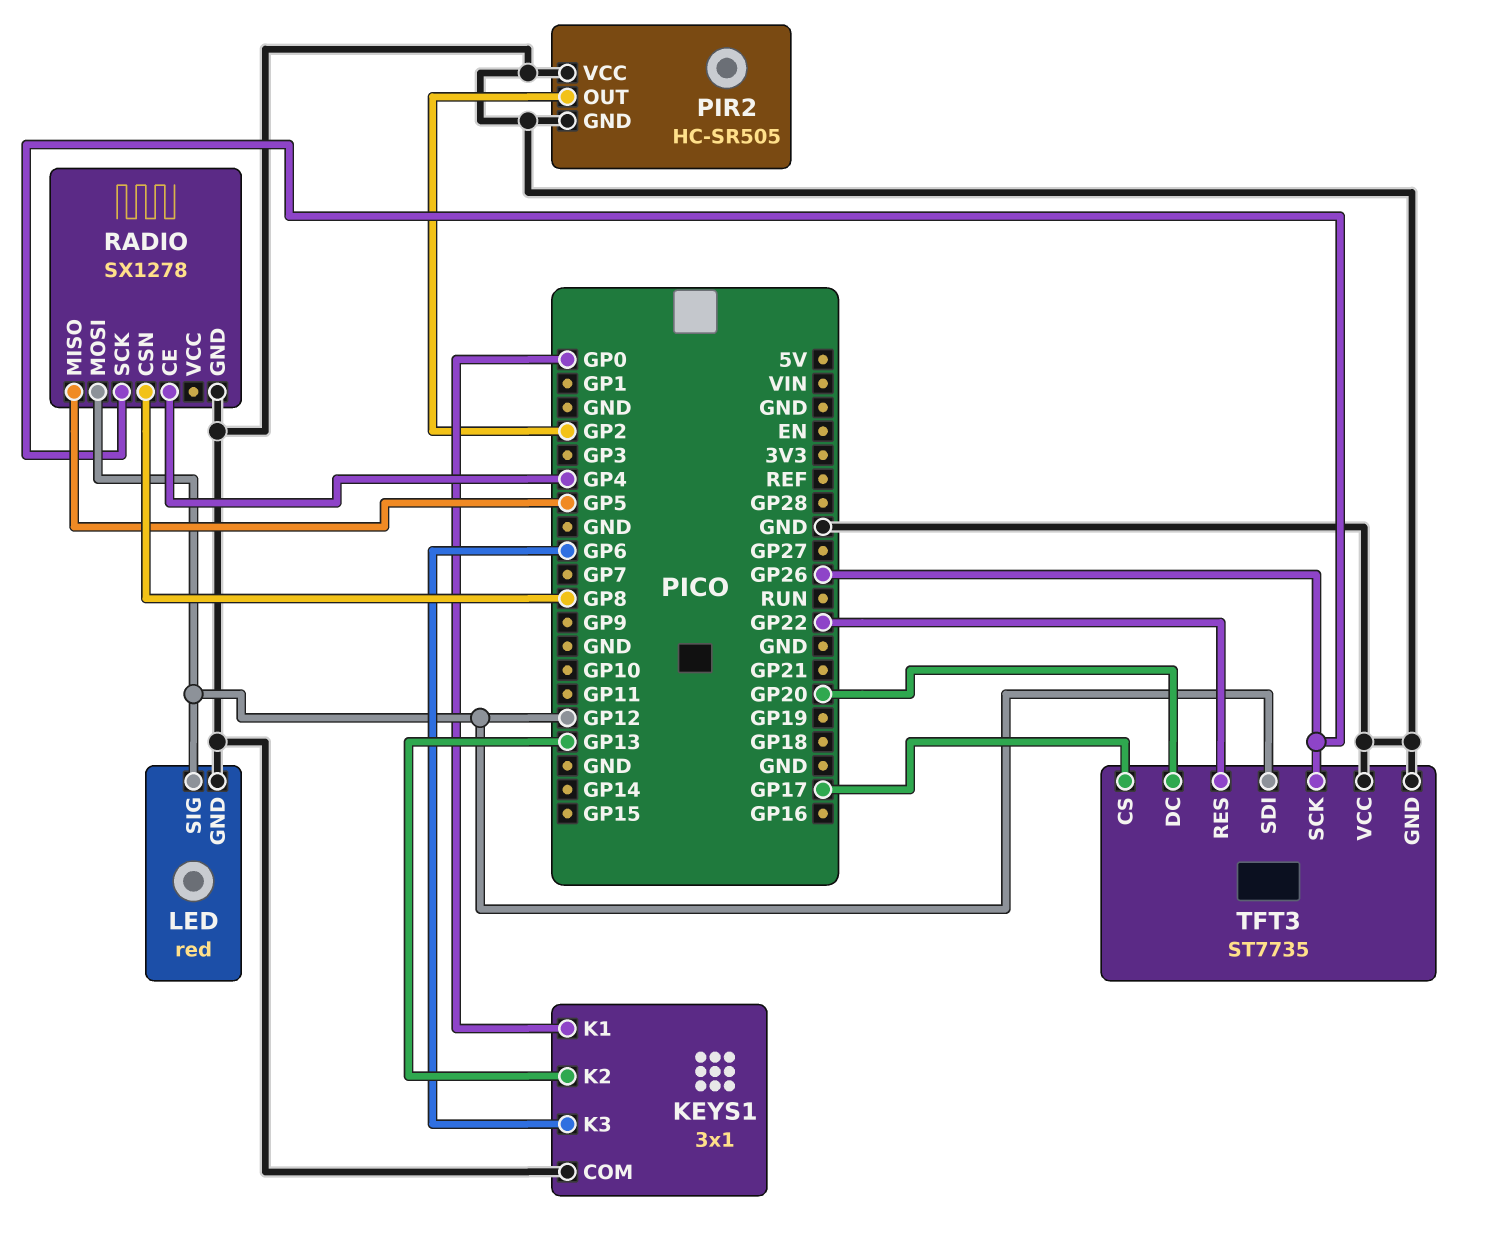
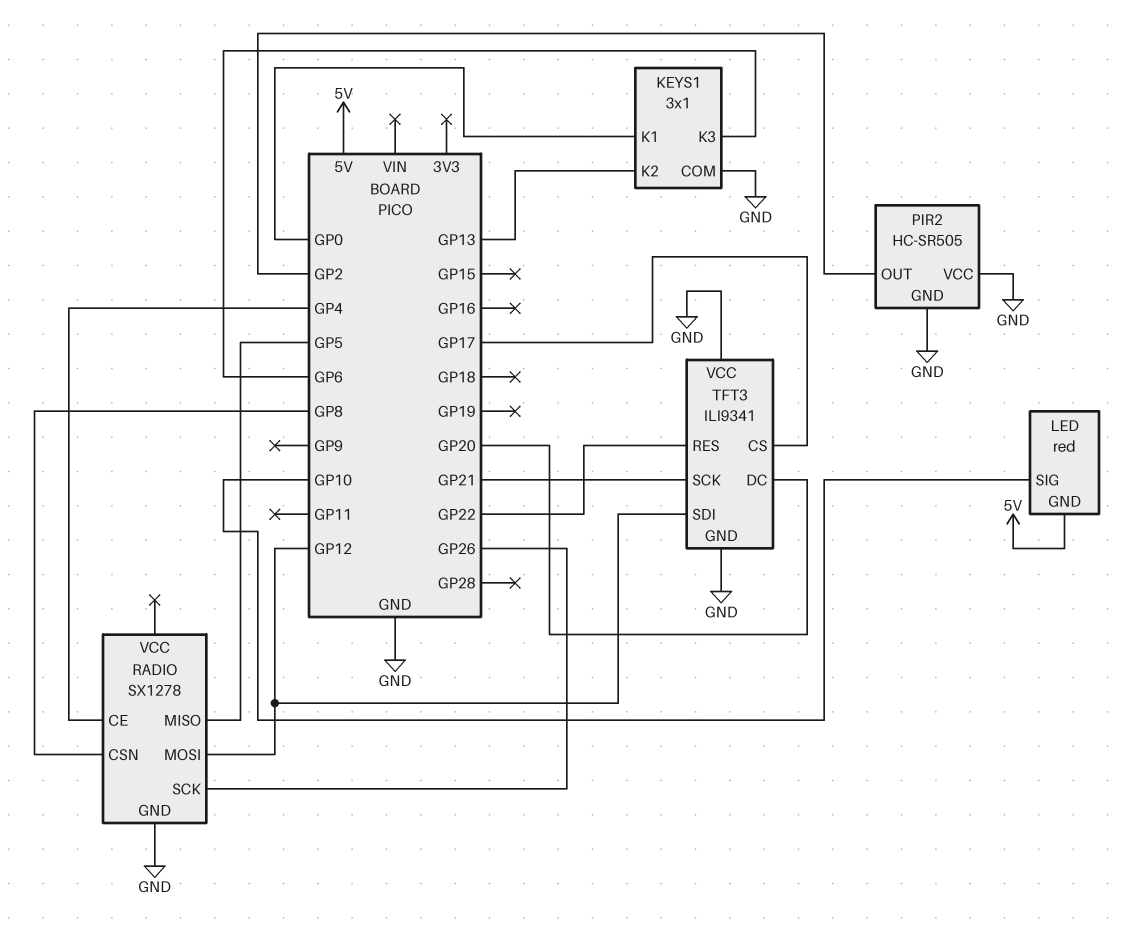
LED pin GND: GND -> 5V
LED pin SIG: GP12 -> GP10
TFT3: ST7735 -> ILI9341
TFT3 pin SCK: GP26 -> GP21

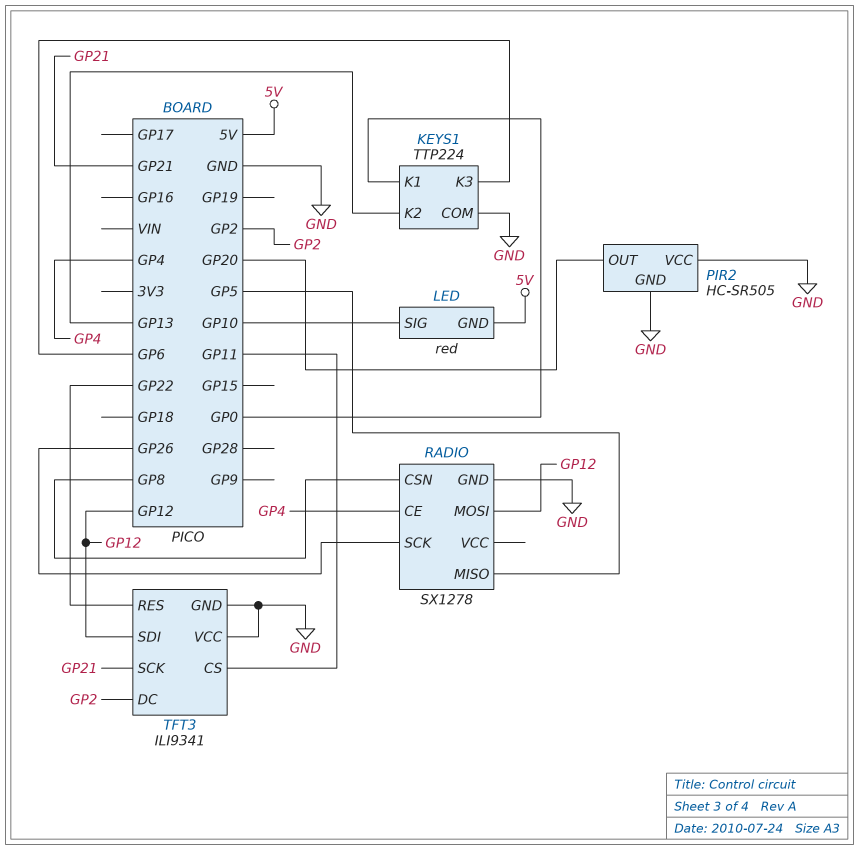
KEYS1: 3x1 -> TTP224
PIR2 pin OUT: GP2 -> GP20
TFT3 pin CS: GP17 -> GP11
TFT3 pin DC: GP20 -> GP2

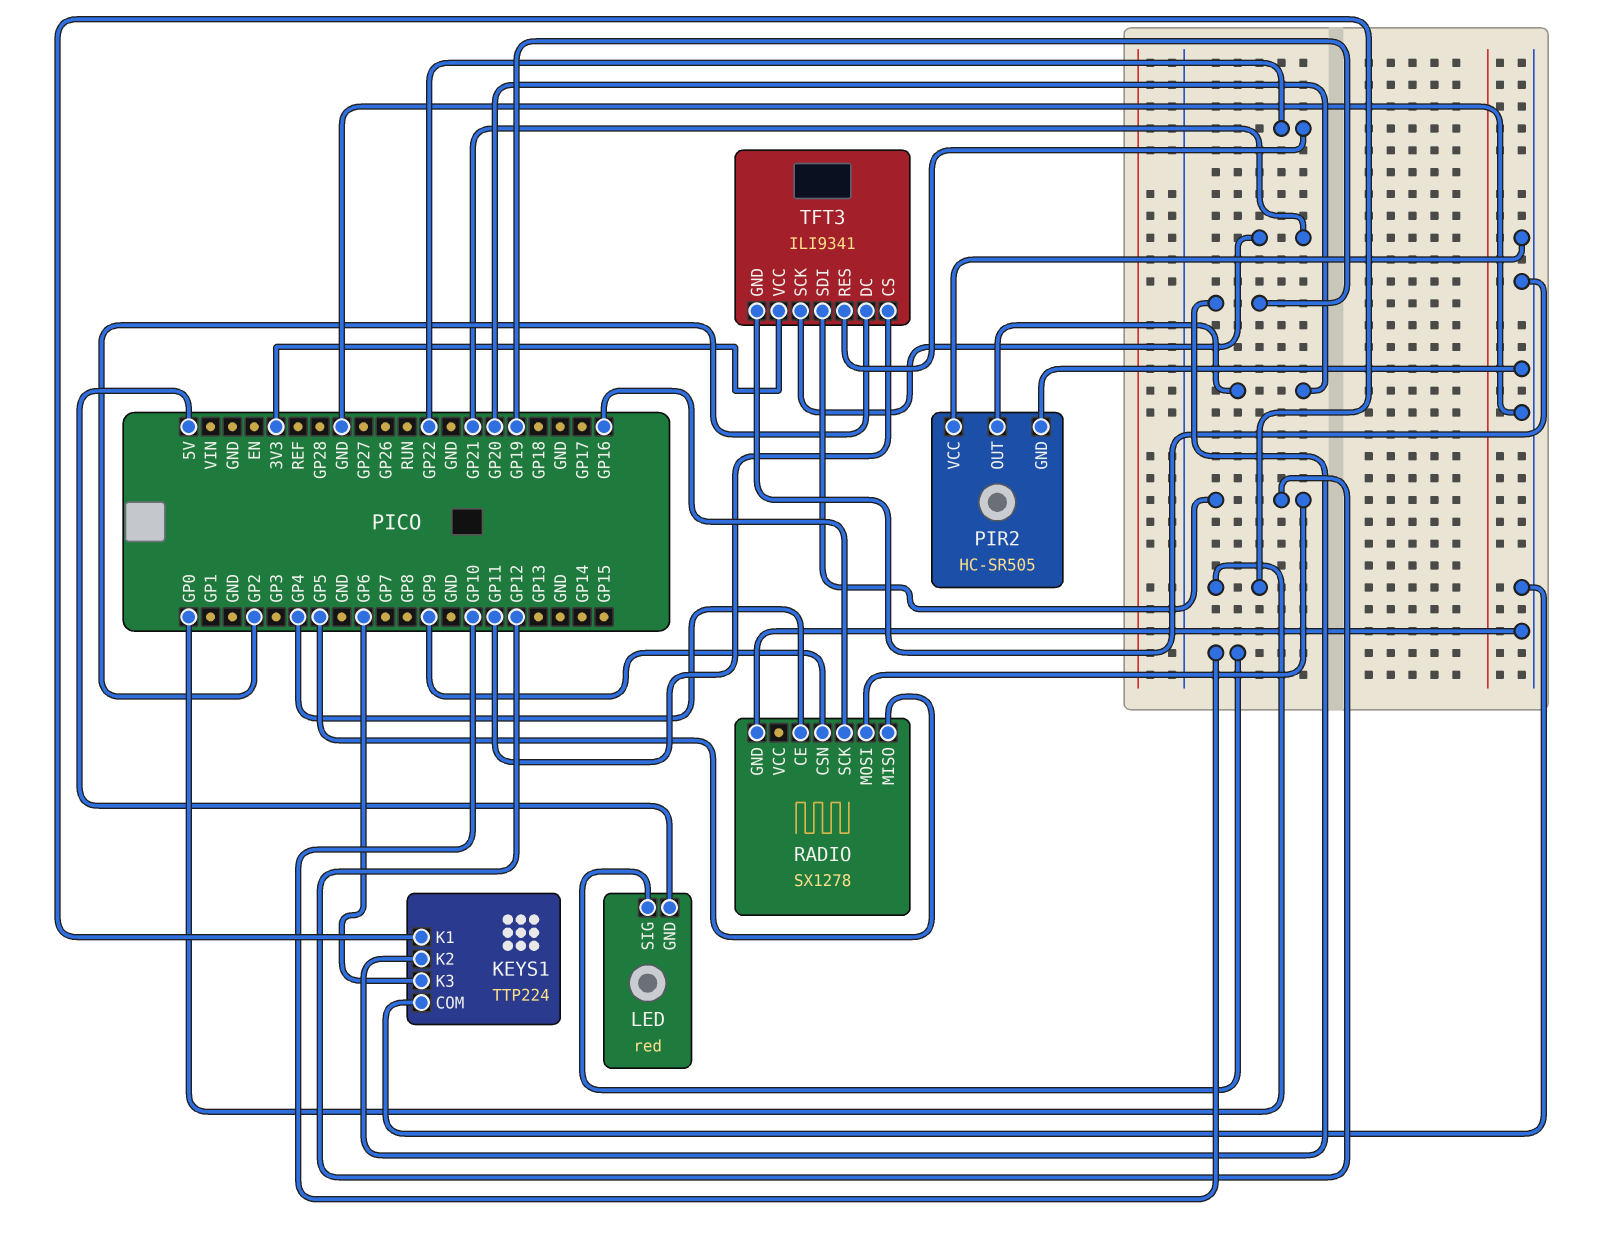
KEYS1 pin K2: GP13 -> GP19
RADIO pin CSN: GP8 -> GP9
RADIO pin SCK: GP26 -> GP16
TFT3 pin VCC: GND -> 3V3

